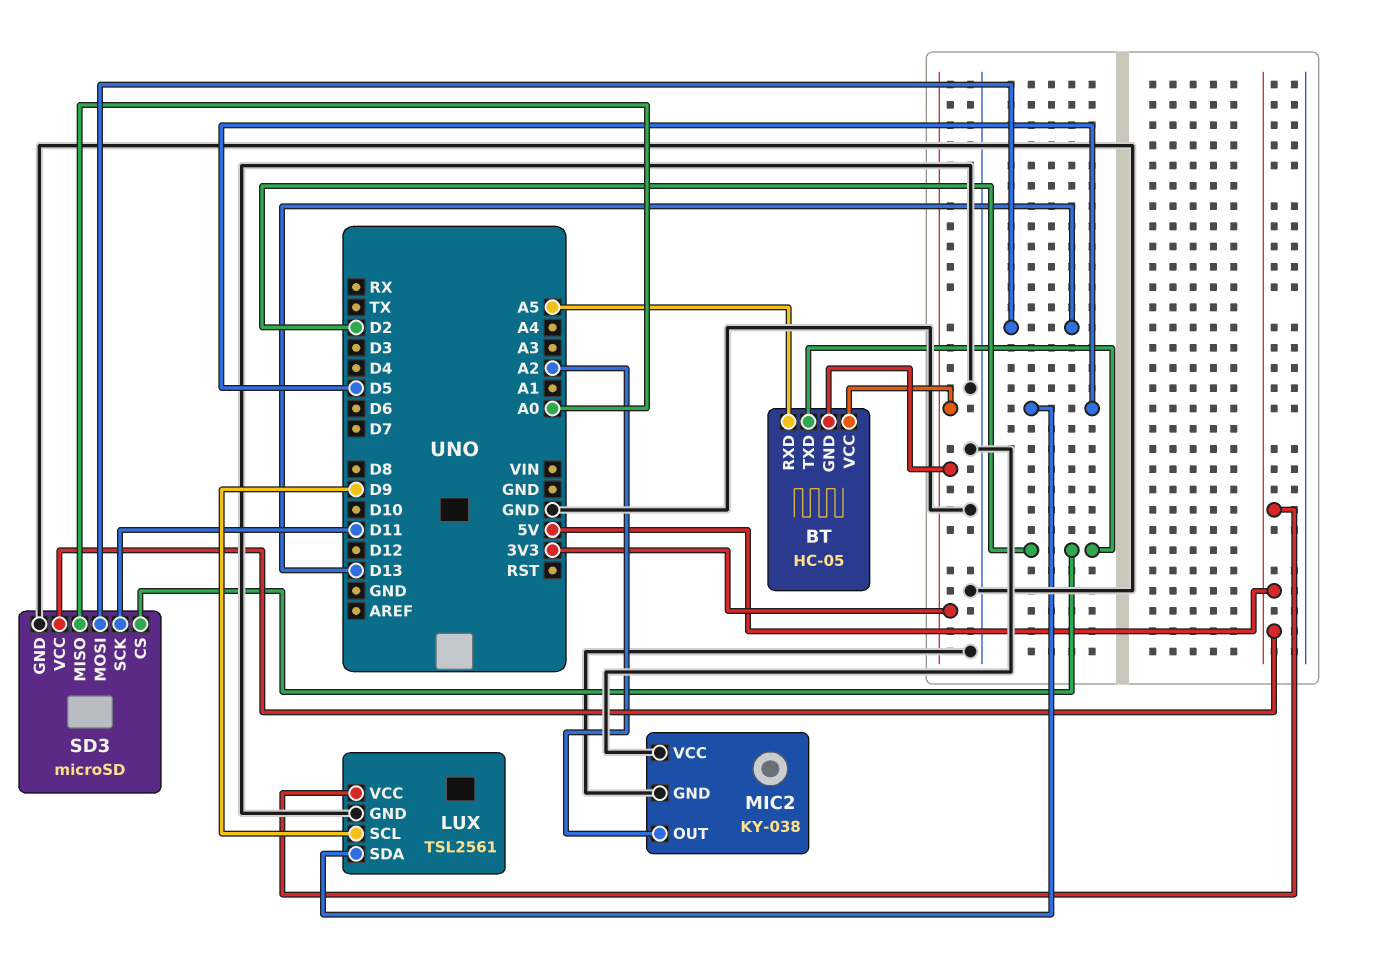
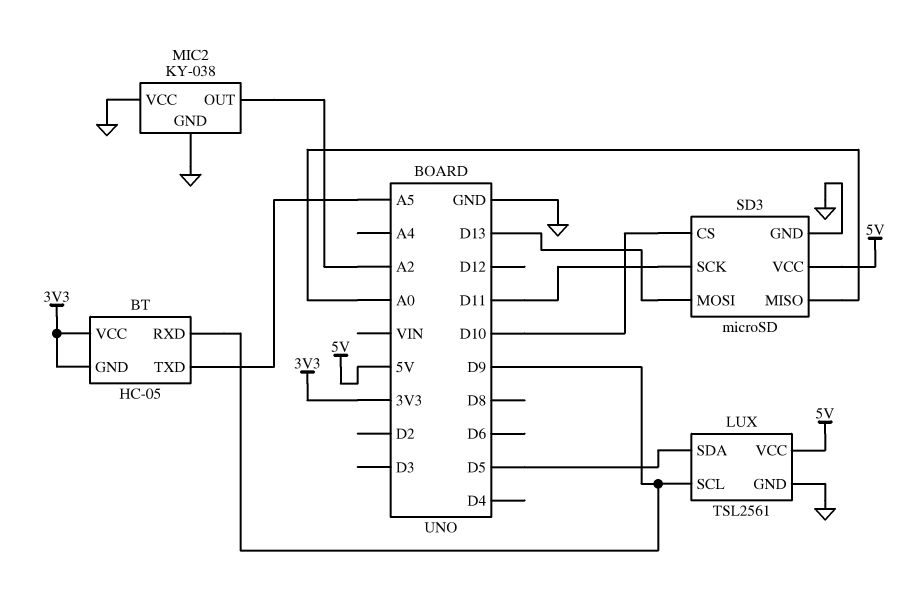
BT pin RXD: A5 -> D9
BT pin TXD: D2 -> A5
SD3 pin CS: D2 -> D10

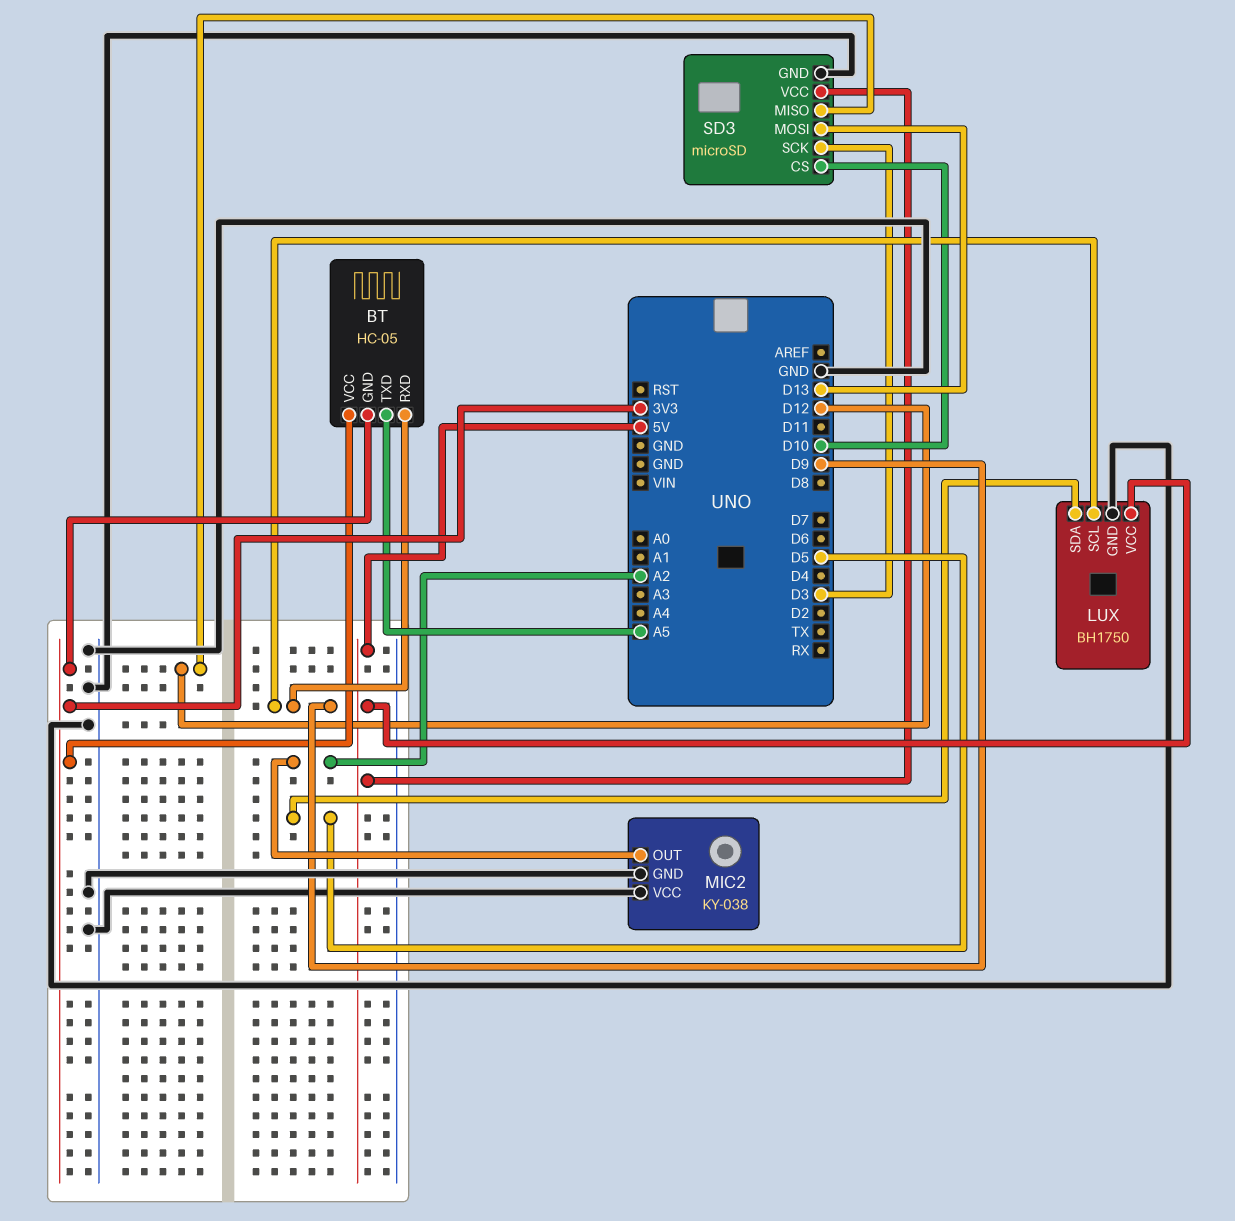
LUX: TSL2561 -> BH1750
SD3 pin MISO: A0 -> D12
SD3 pin SCK: D11 -> D3

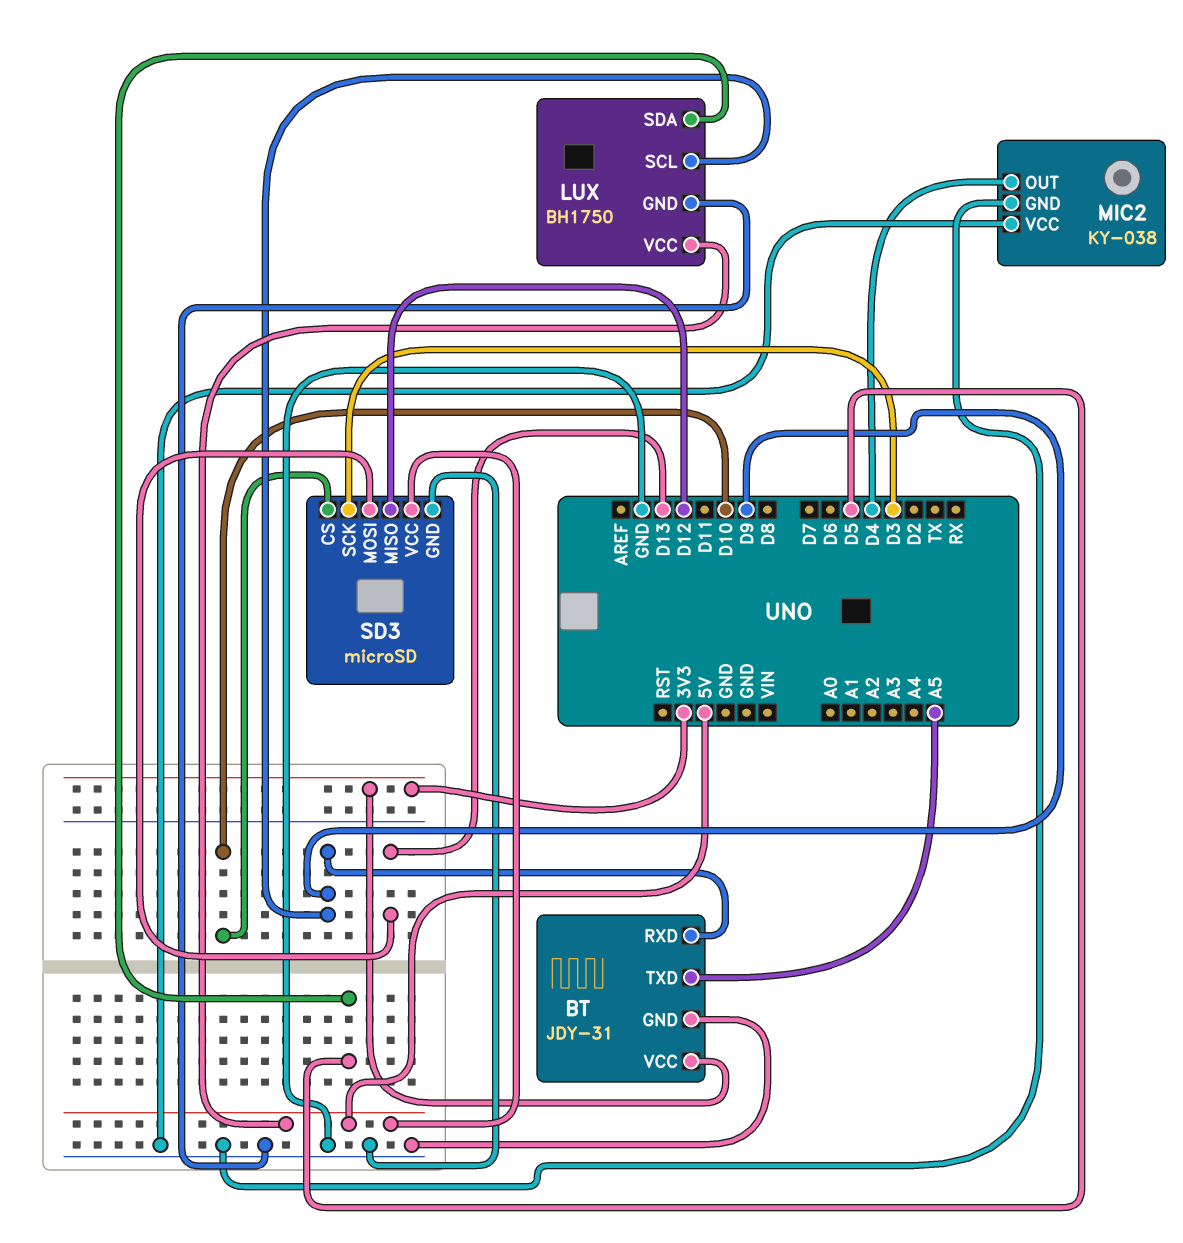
BT: HC-05 -> JDY-31
BT pin GND: 3V3 -> GND
MIC2 pin OUT: A2 -> D4

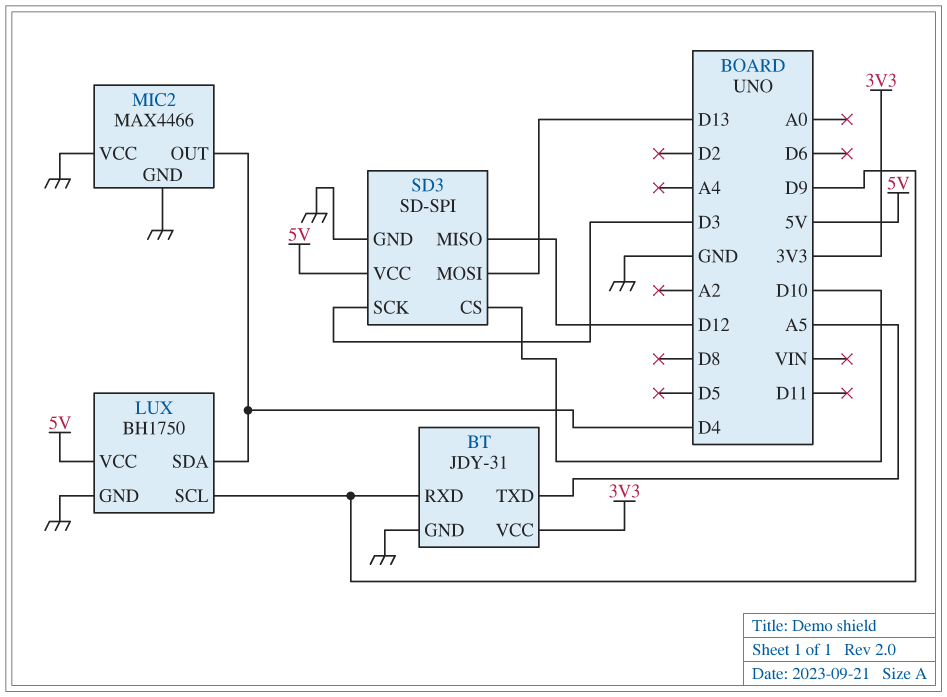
LUX pin SDA: D5 -> D4
MIC2: KY-038 -> MAX4466
SD3: microSD -> SD-SPI

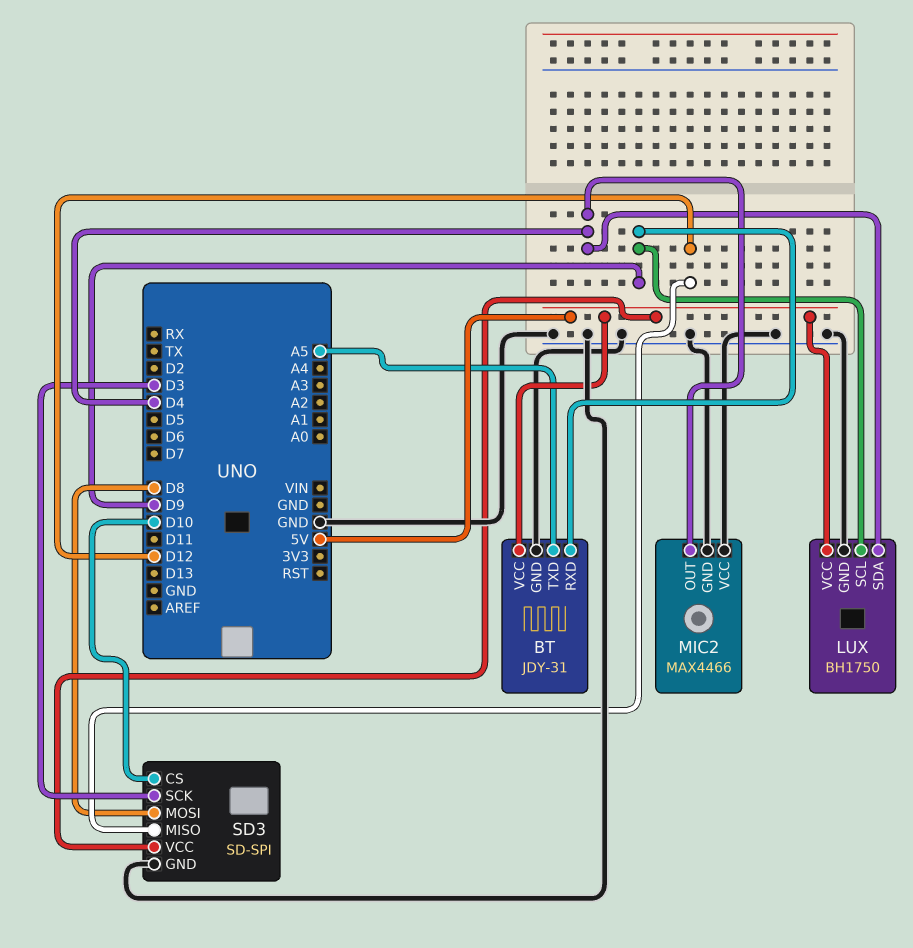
BT pin VCC: 3V3 -> 5V
SD3 pin MOSI: D13 -> D8

